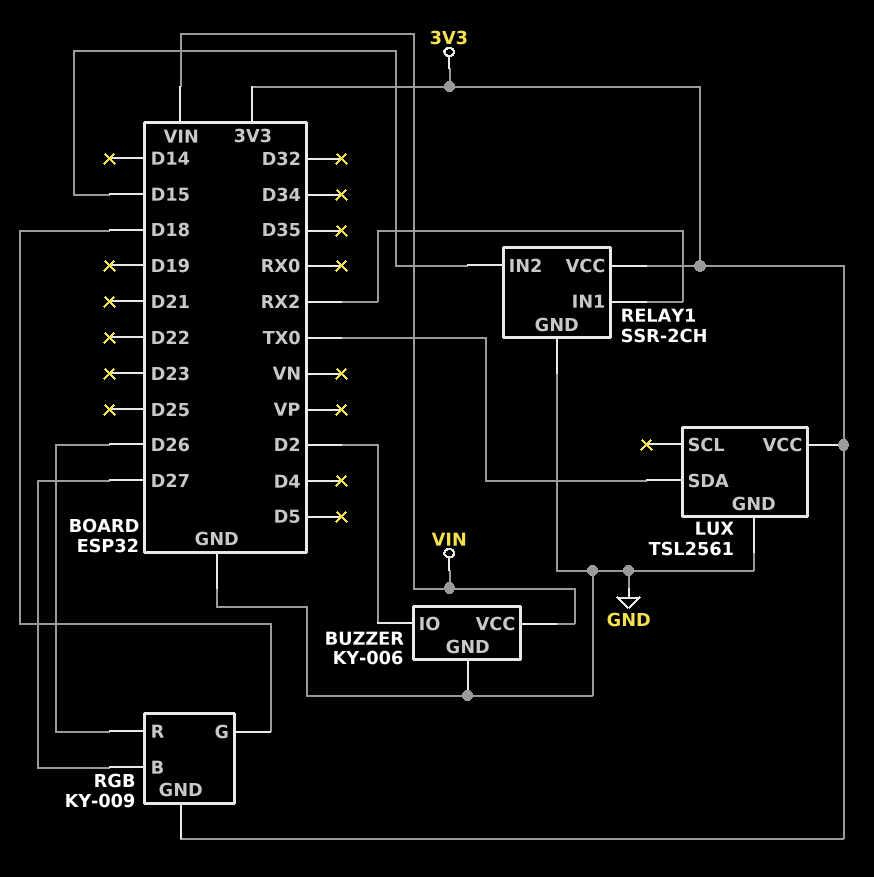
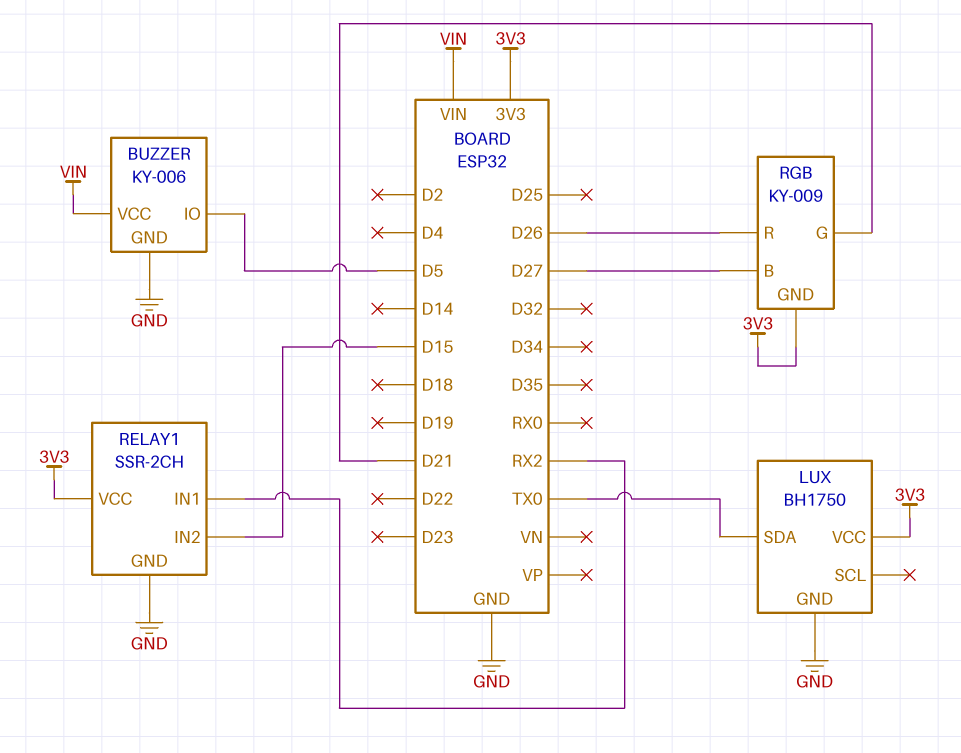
BUZZER pin IO: D2 -> D5
LUX: TSL2561 -> BH1750
RGB pin G: D18 -> D21

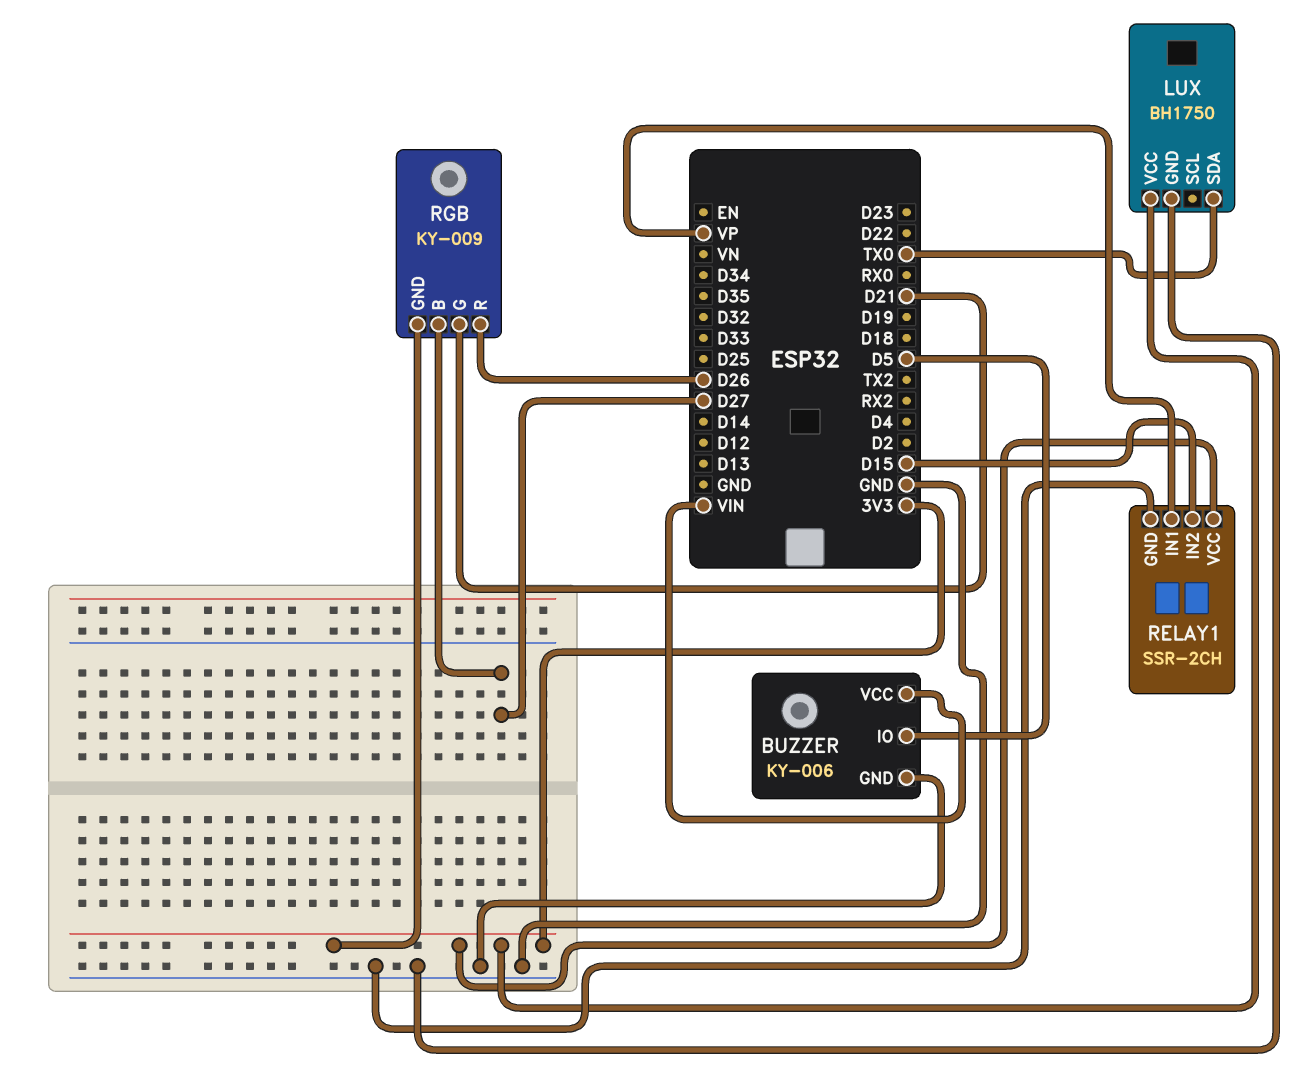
RELAY1 pin IN1: RX2 -> VP

